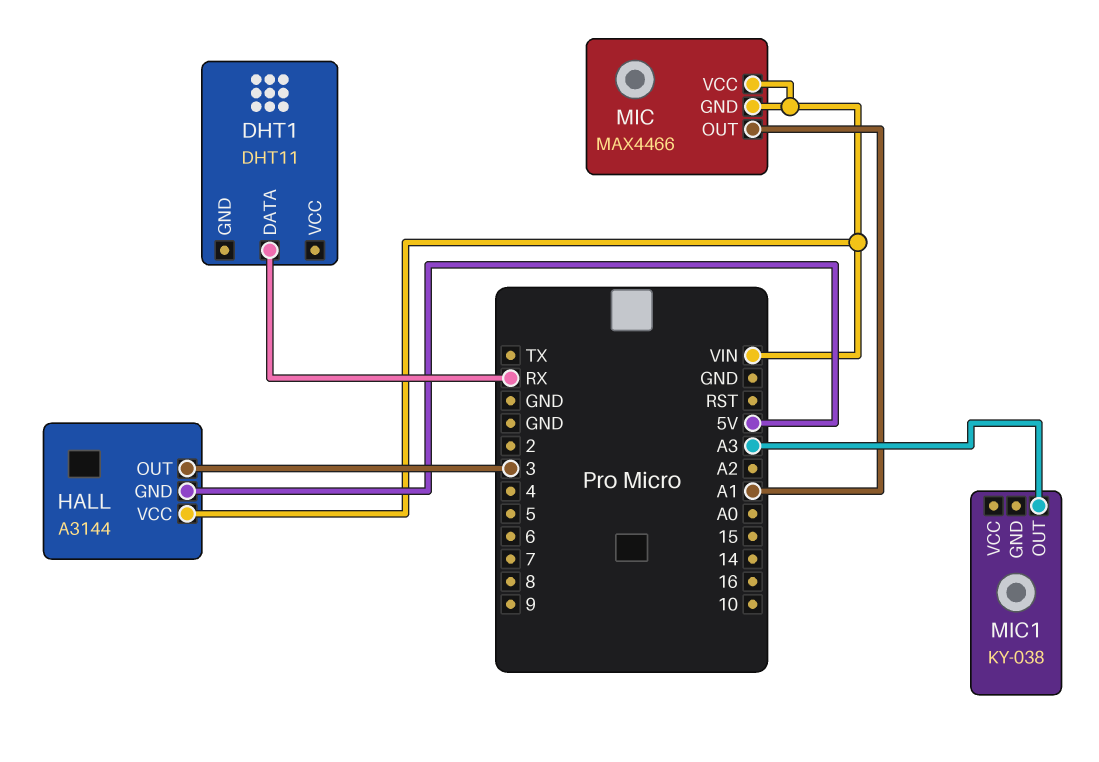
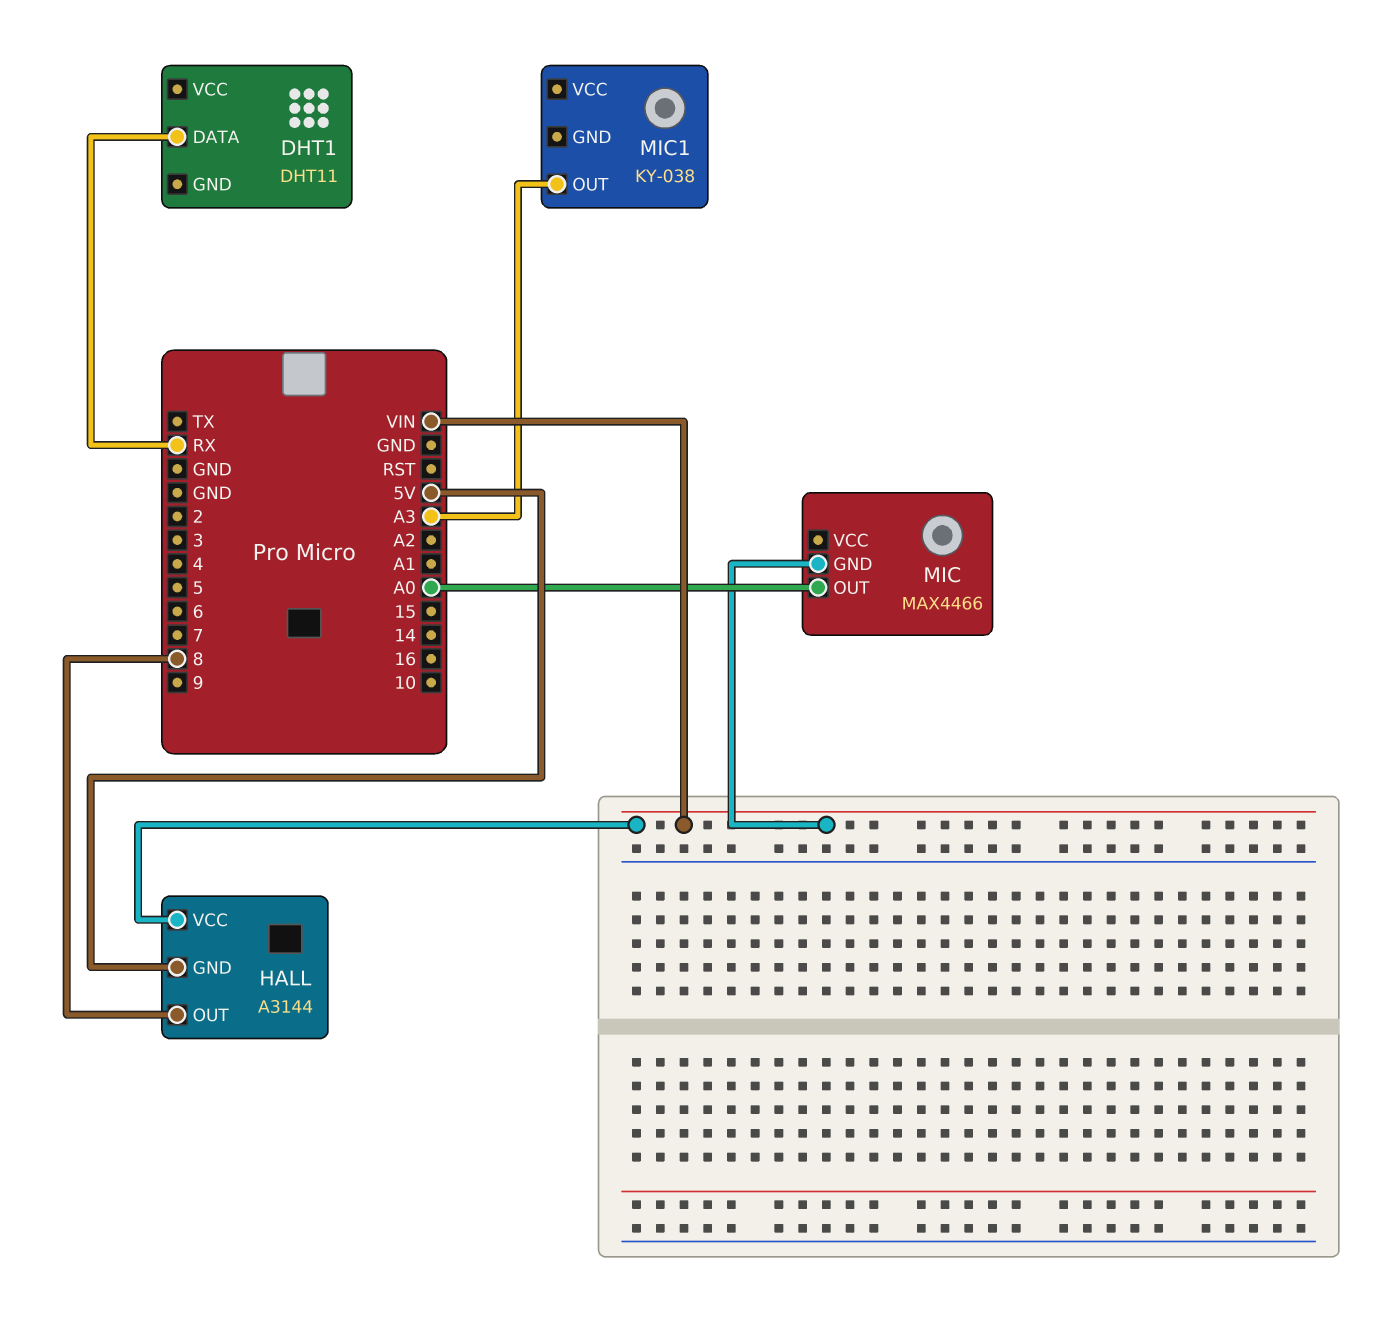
HALL pin OUT: 3 -> 8
MIC pin OUT: A1 -> A0
MIC pin VCC: VIN -> none

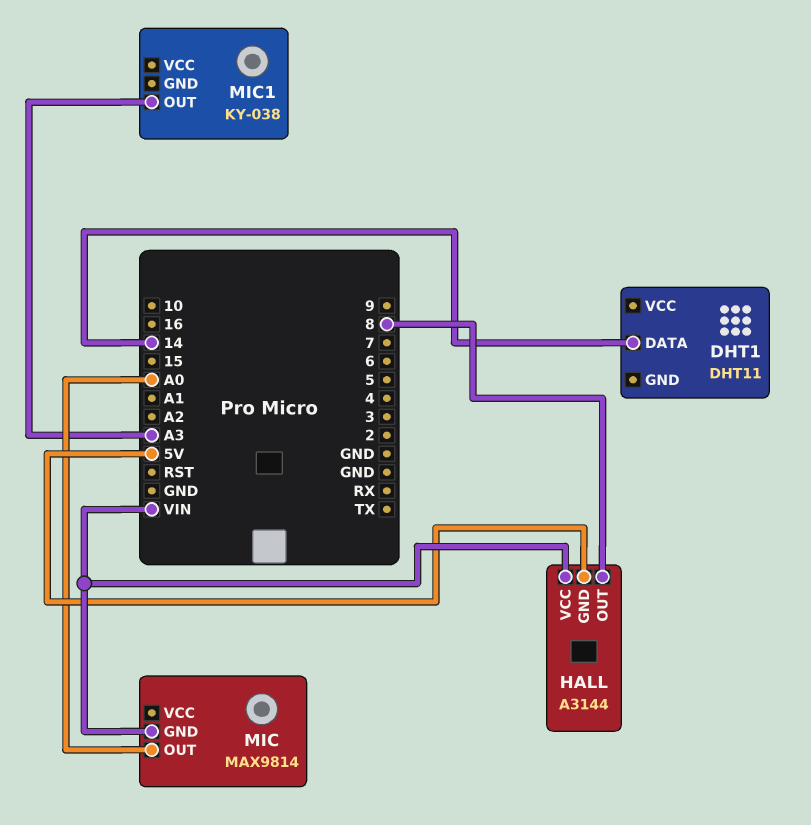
DHT1 pin DATA: RX -> 14
MIC: MAX4466 -> MAX9814

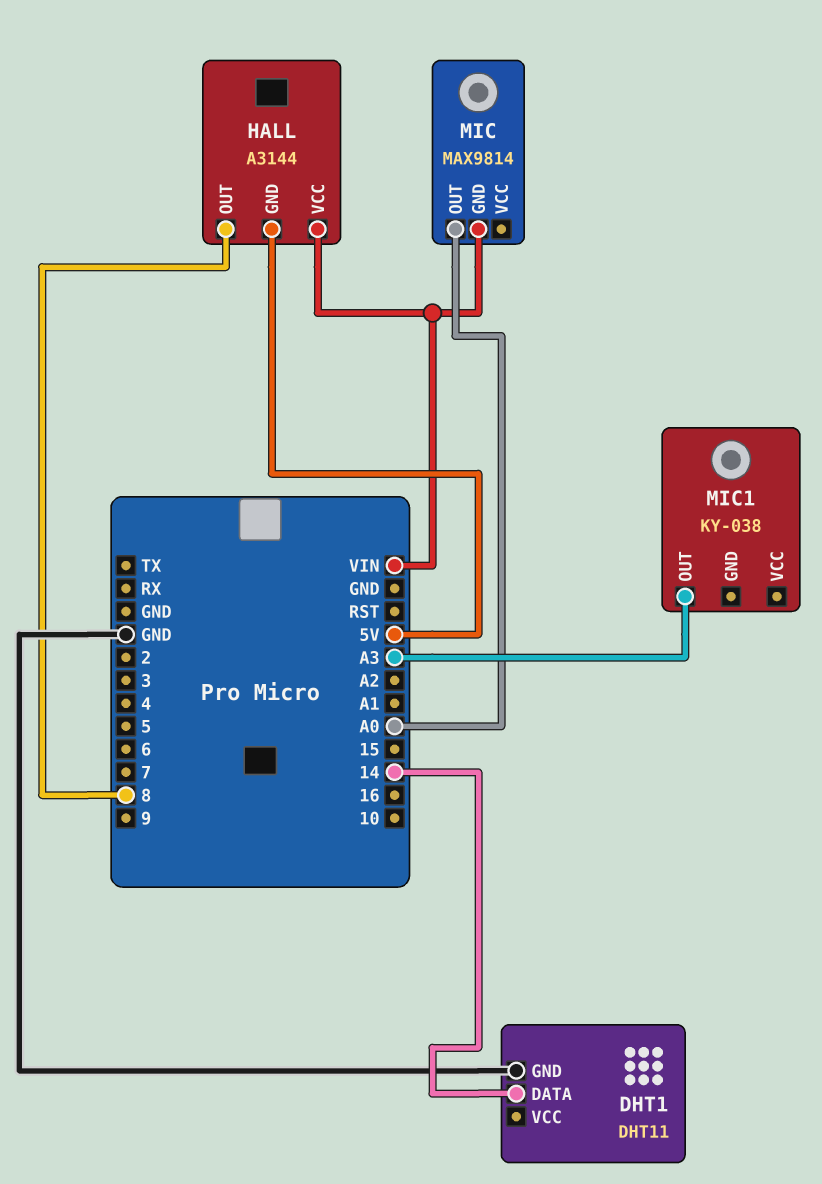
DHT1 pin GND: none -> GND

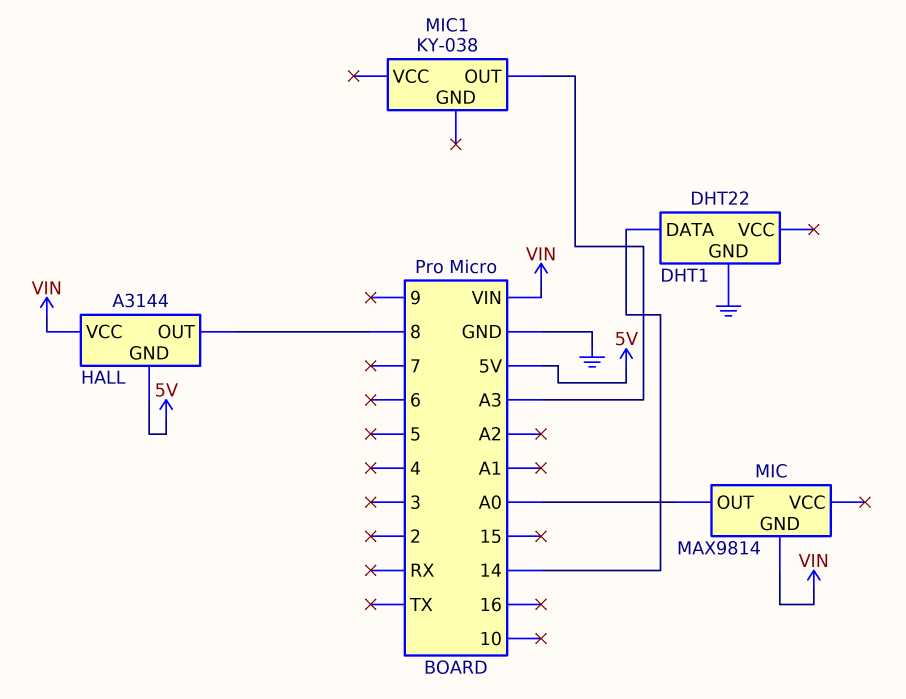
DHT1: DHT11 -> DHT22

